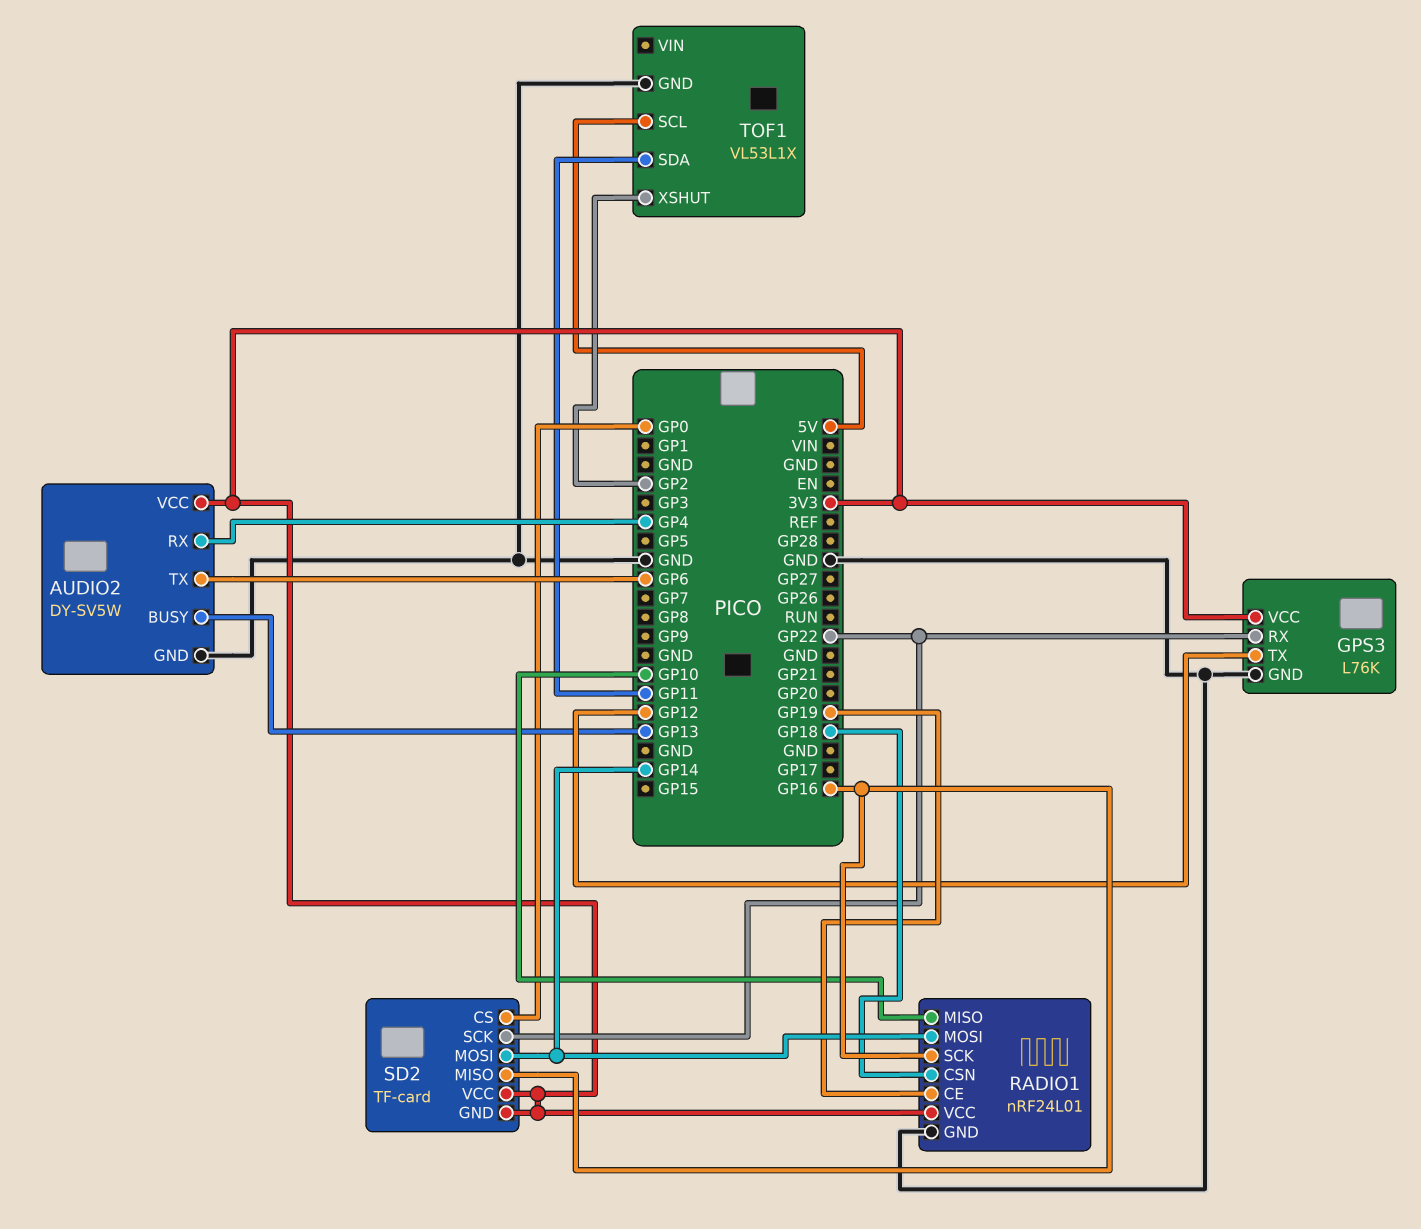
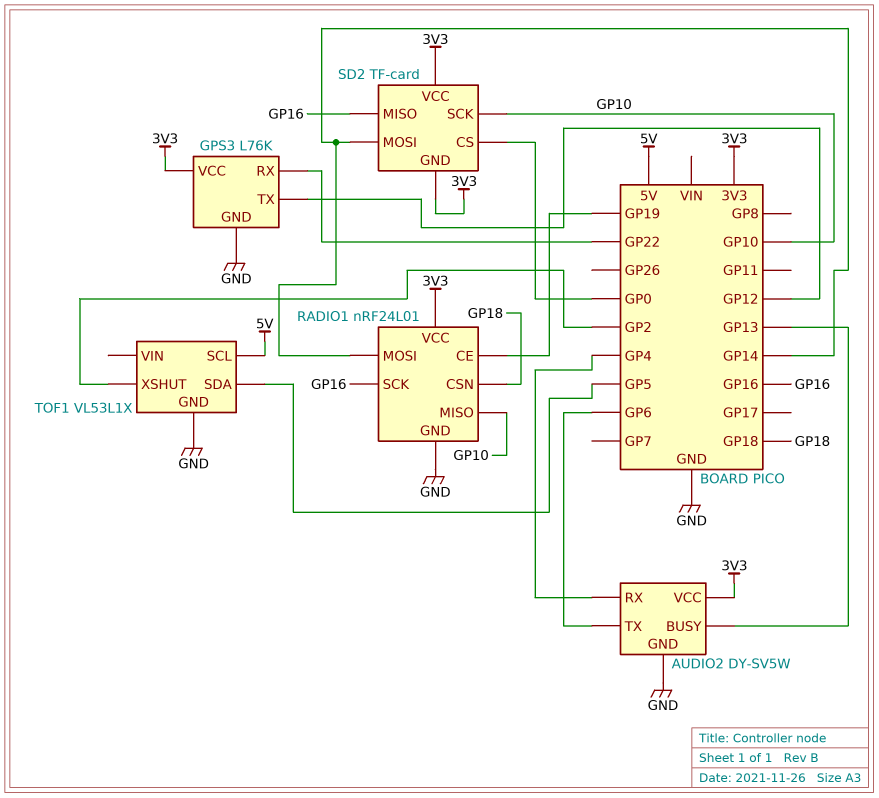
SD2 pin SCK: GP22 -> GP10
TOF1 pin SDA: GP11 -> GP5

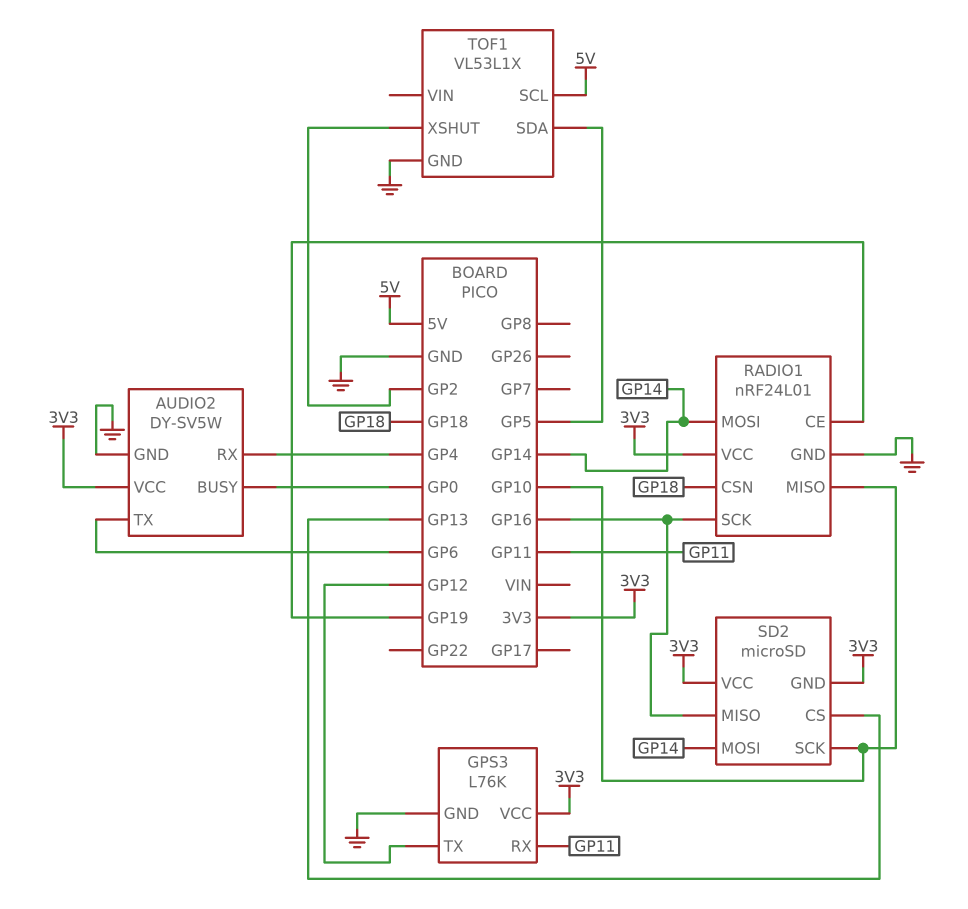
AUDIO2 pin BUSY: GP13 -> GP0
GPS3 pin RX: GP22 -> GP11
SD2: TF-card -> microSD
SD2 pin CS: GP0 -> GP13

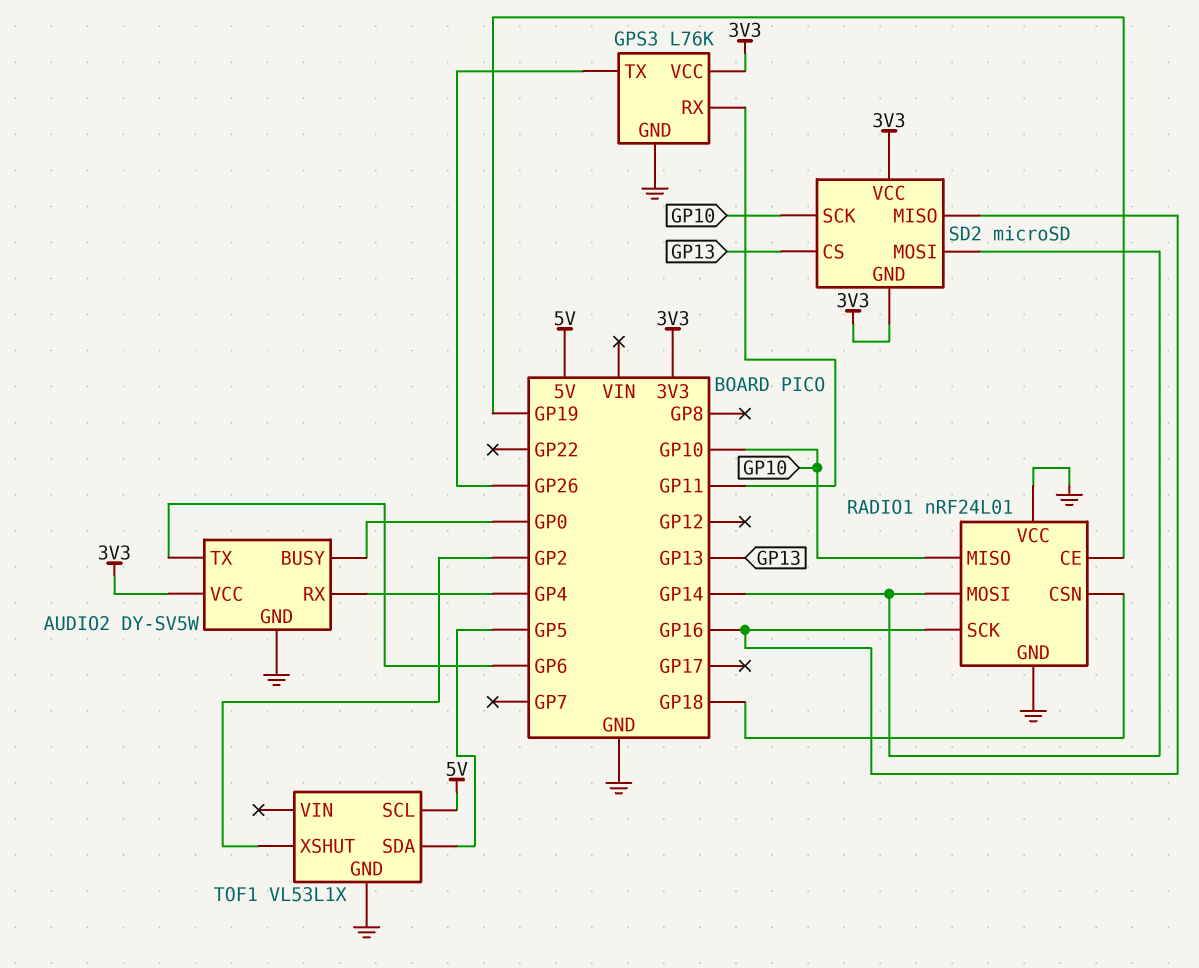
GPS3 pin TX: GP12 -> GP26
RADIO1 pin VCC: 3V3 -> GND

